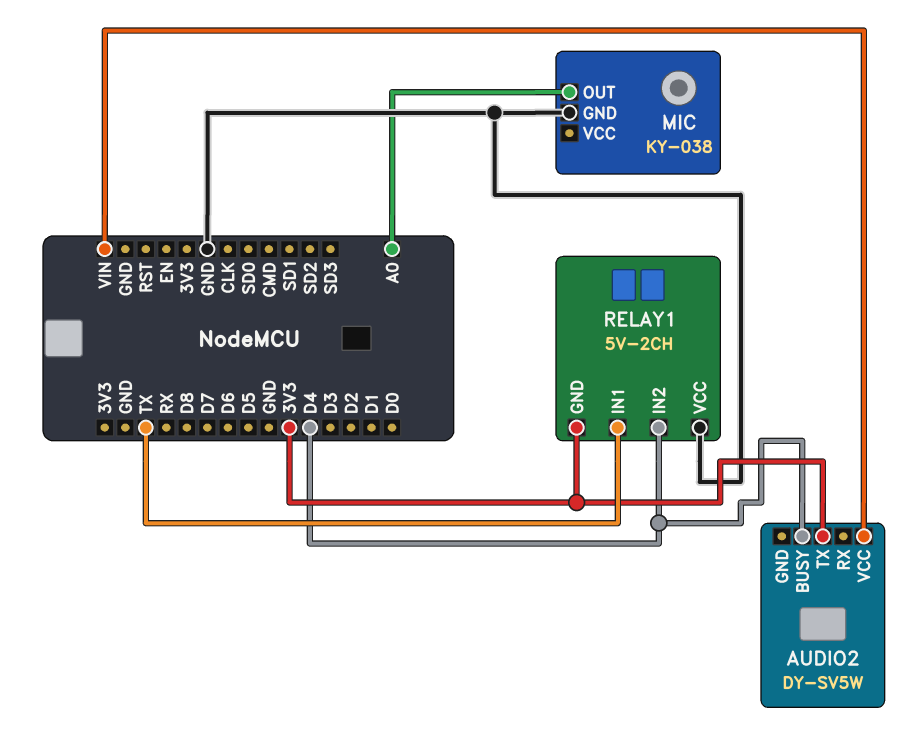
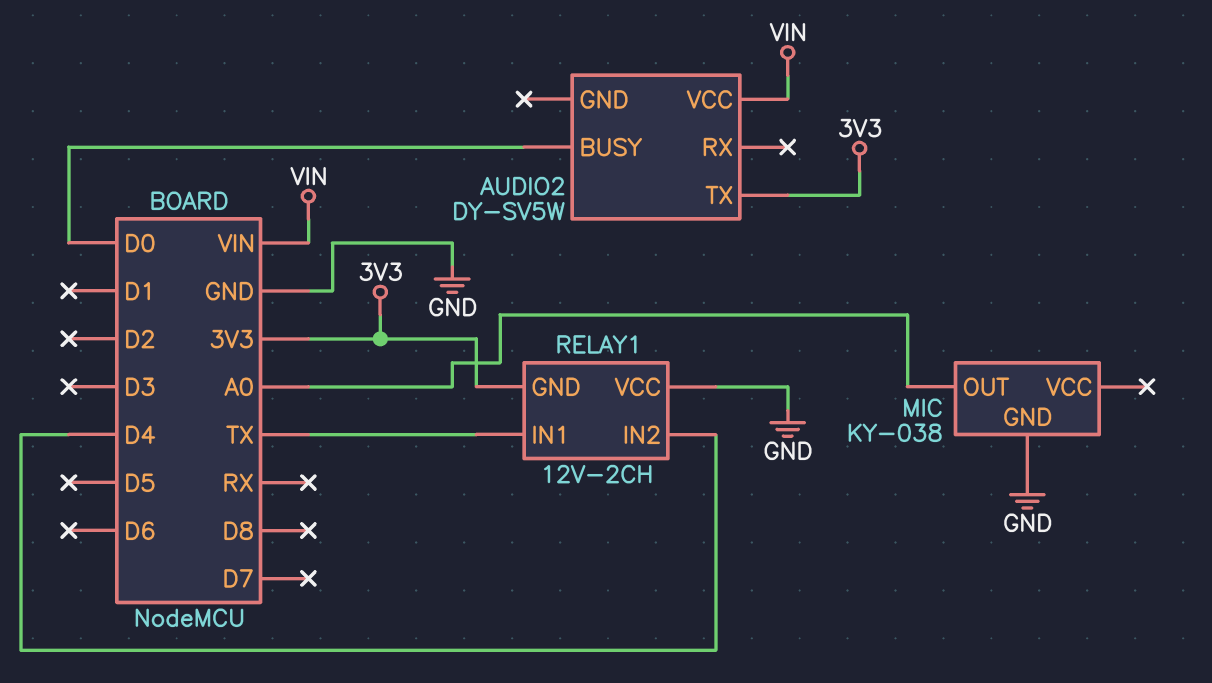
AUDIO2 pin BUSY: D4 -> D0
RELAY1: 5V-2CH -> 12V-2CH

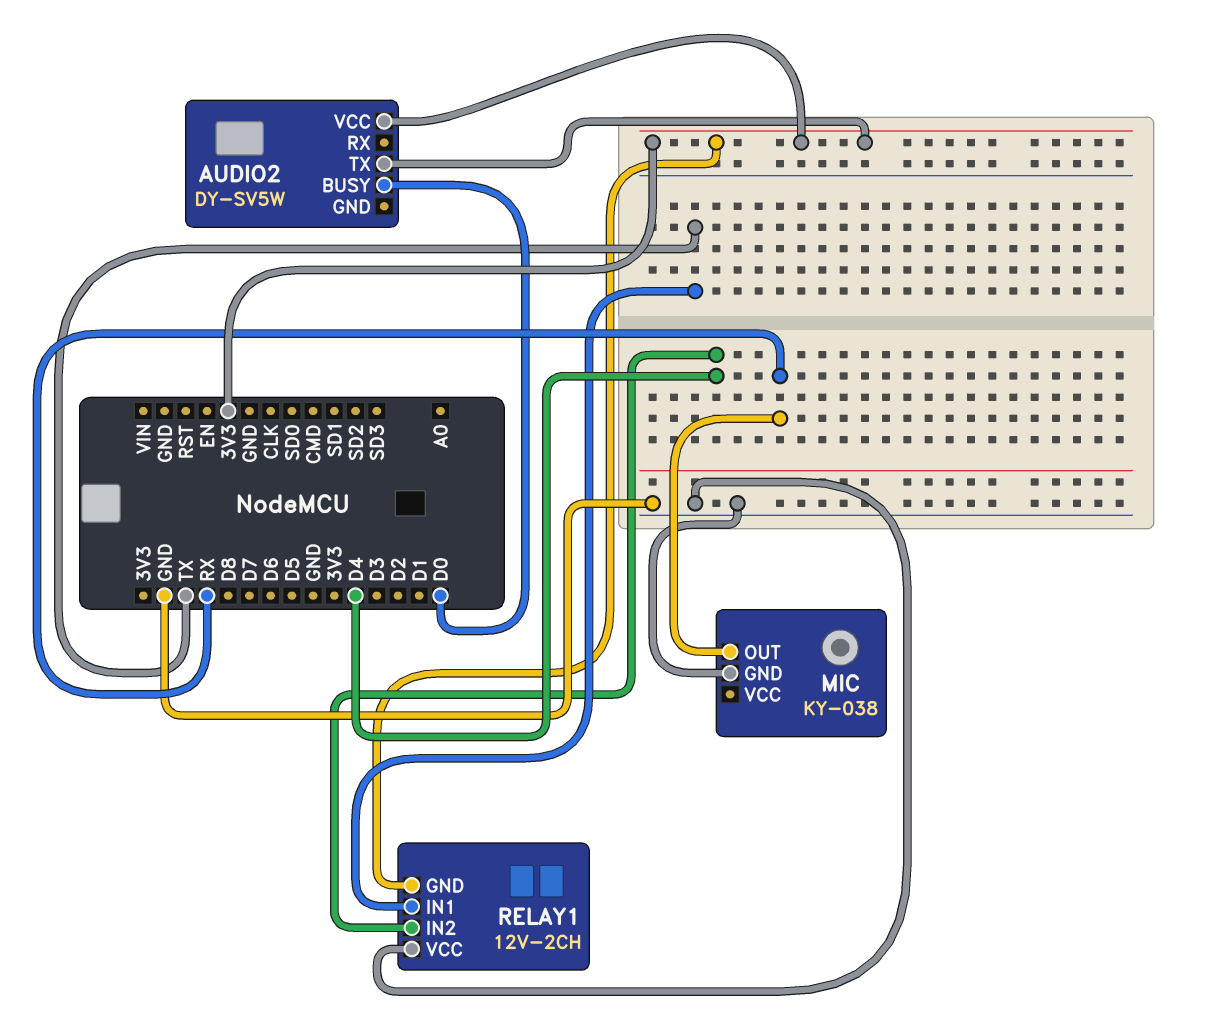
AUDIO2 pin VCC: VIN -> 3V3
MIC pin OUT: A0 -> RX

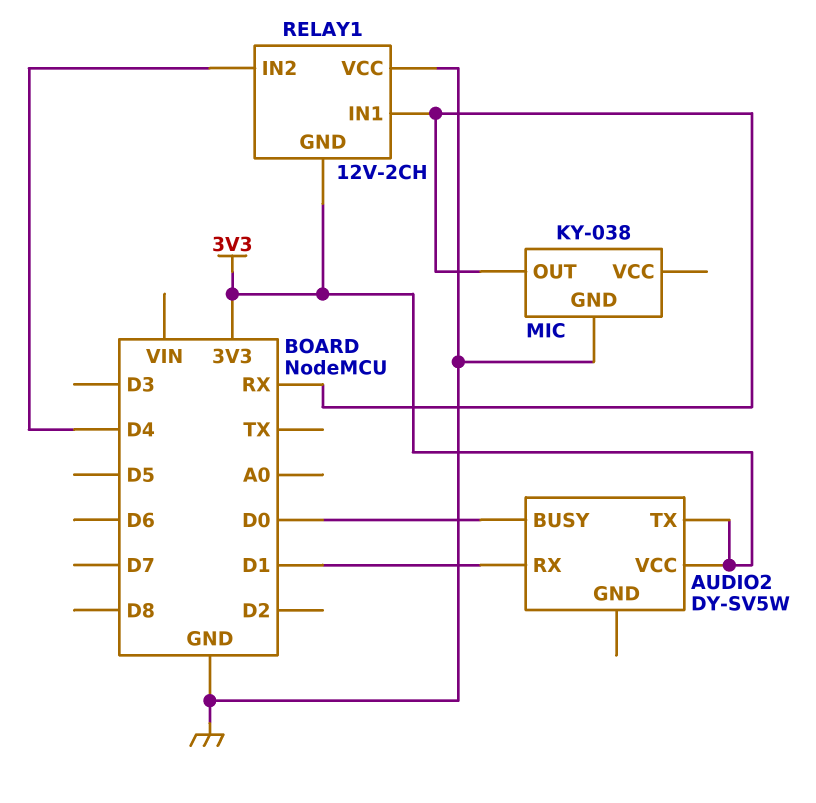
AUDIO2 pin RX: none -> D1
RELAY1 pin IN1: TX -> RX

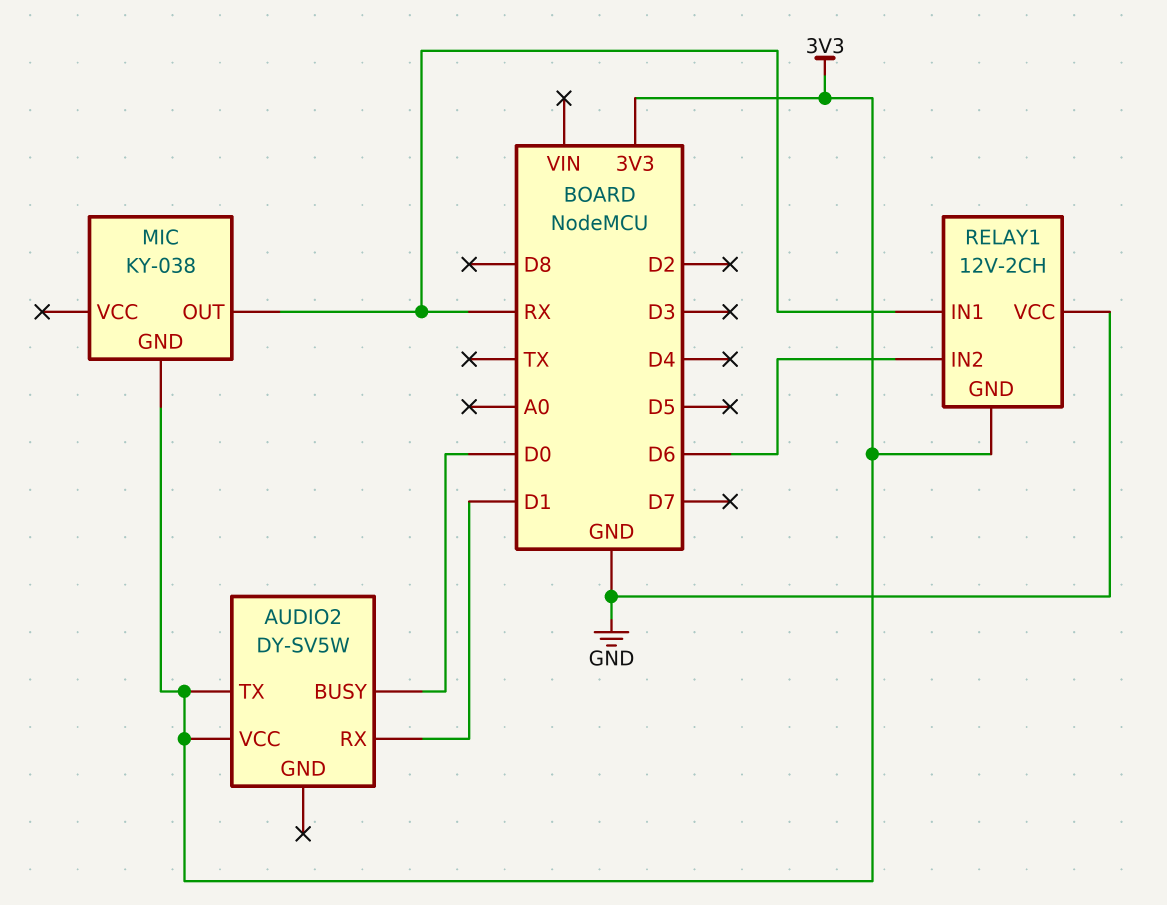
MIC pin GND: GND -> 3V3
RELAY1 pin IN2: D4 -> D6

